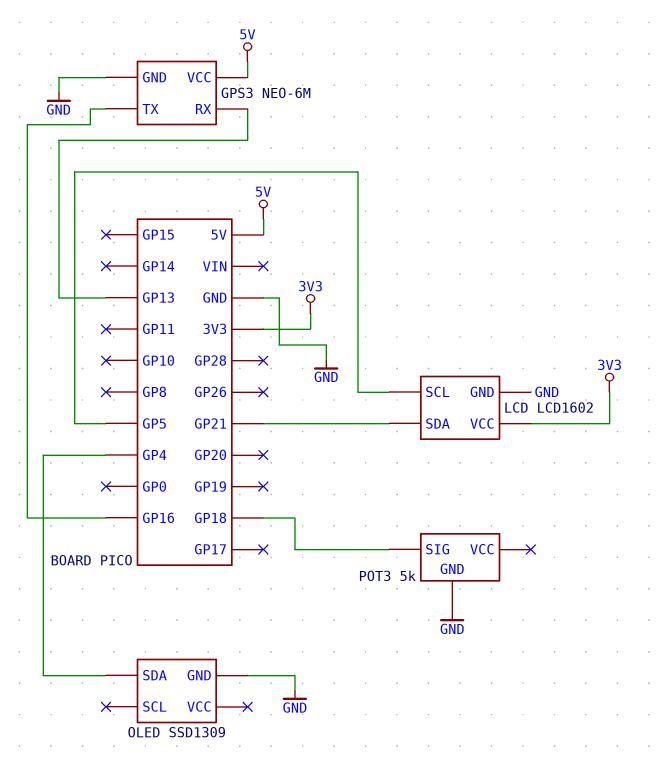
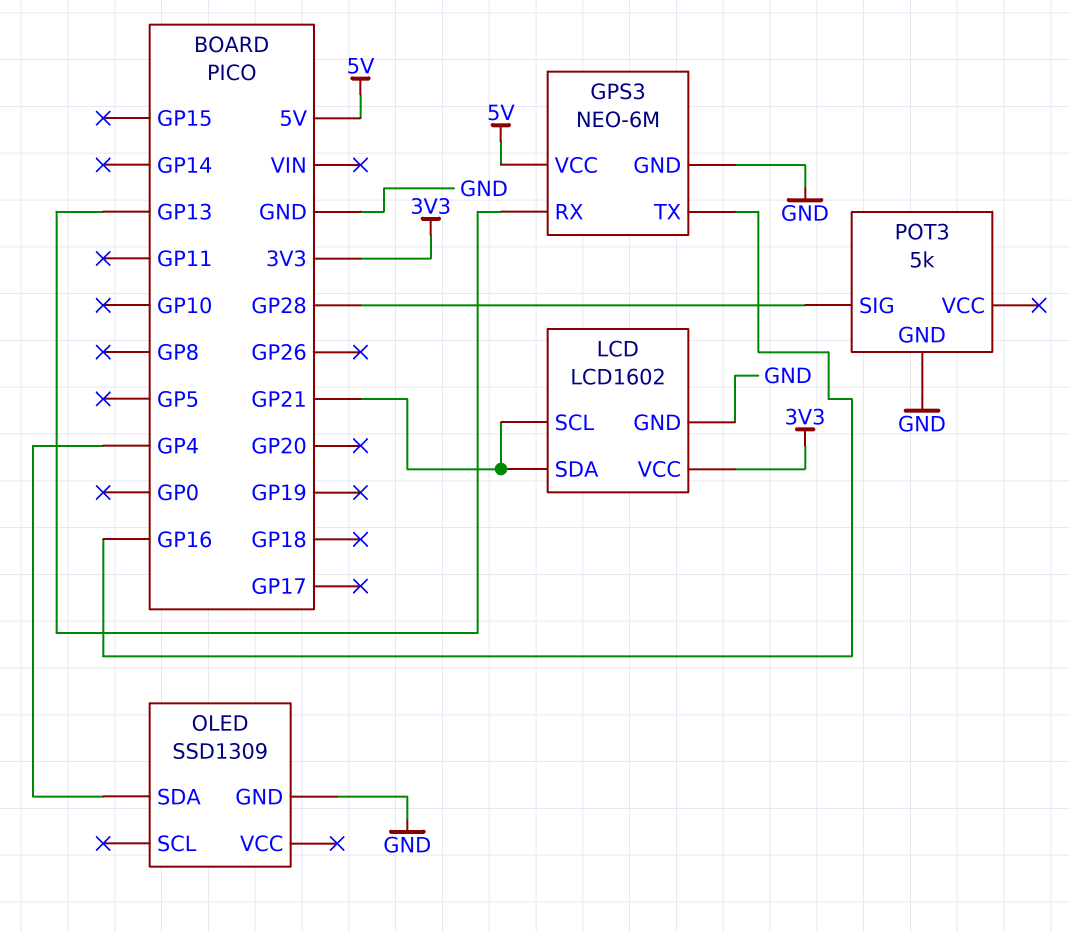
LCD pin SCL: GP5 -> GP21
POT3 pin SIG: GP18 -> GP28

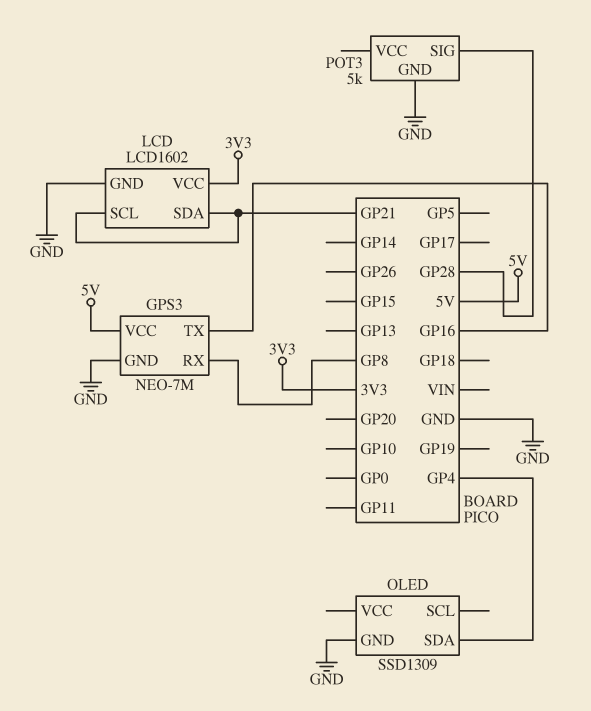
GPS3: NEO-6M -> NEO-7M
GPS3 pin RX: GP13 -> GP8

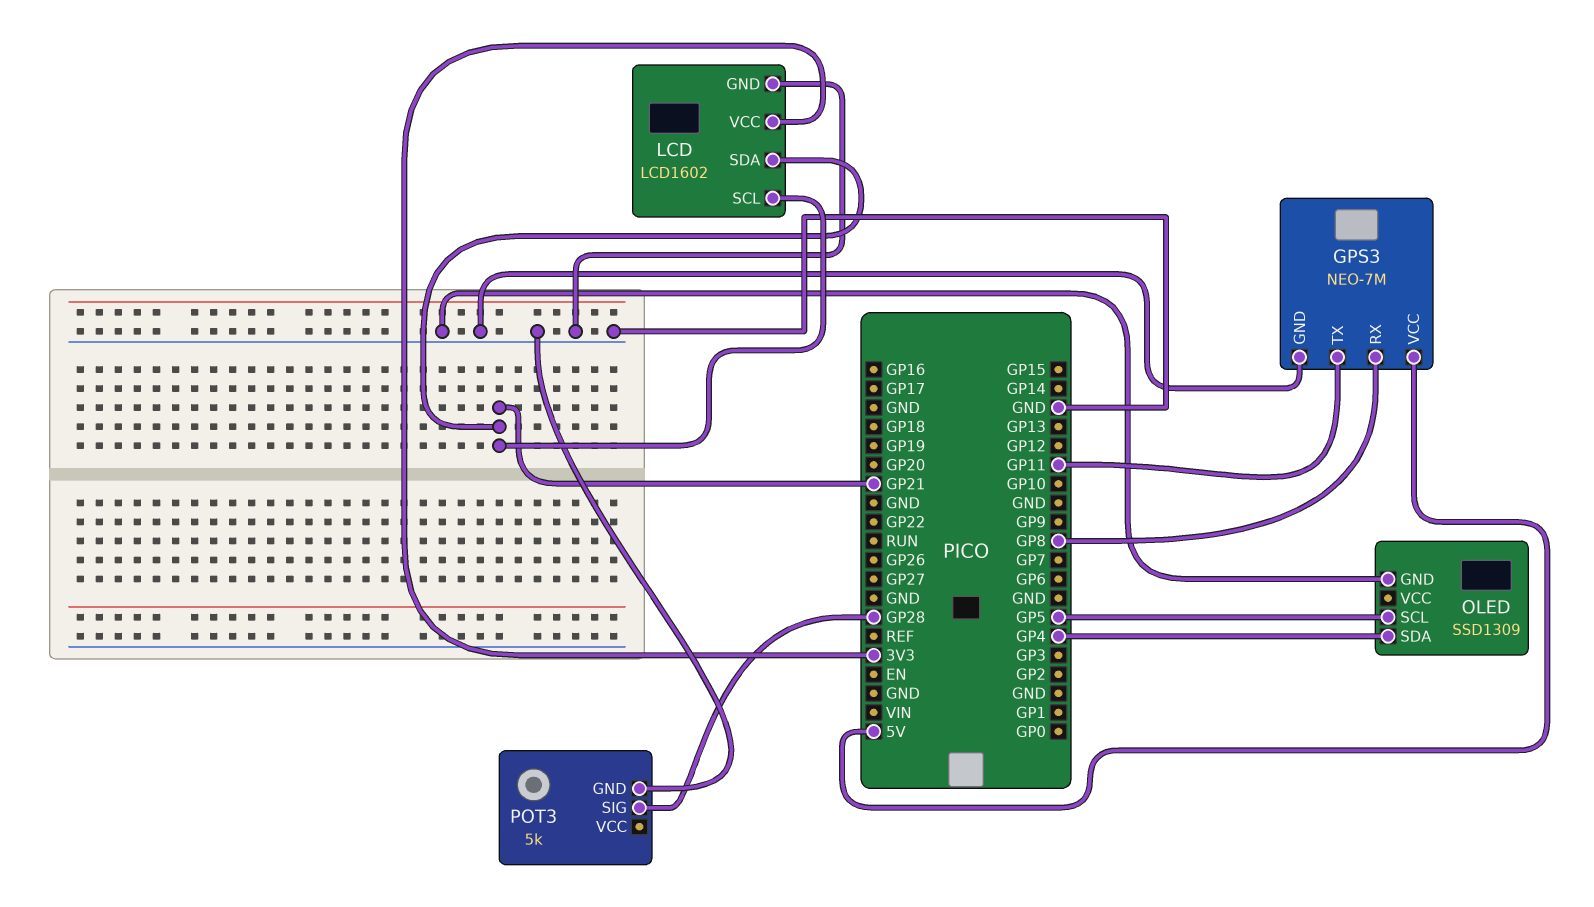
GPS3 pin TX: GP16 -> GP11
OLED pin SCL: none -> GP5

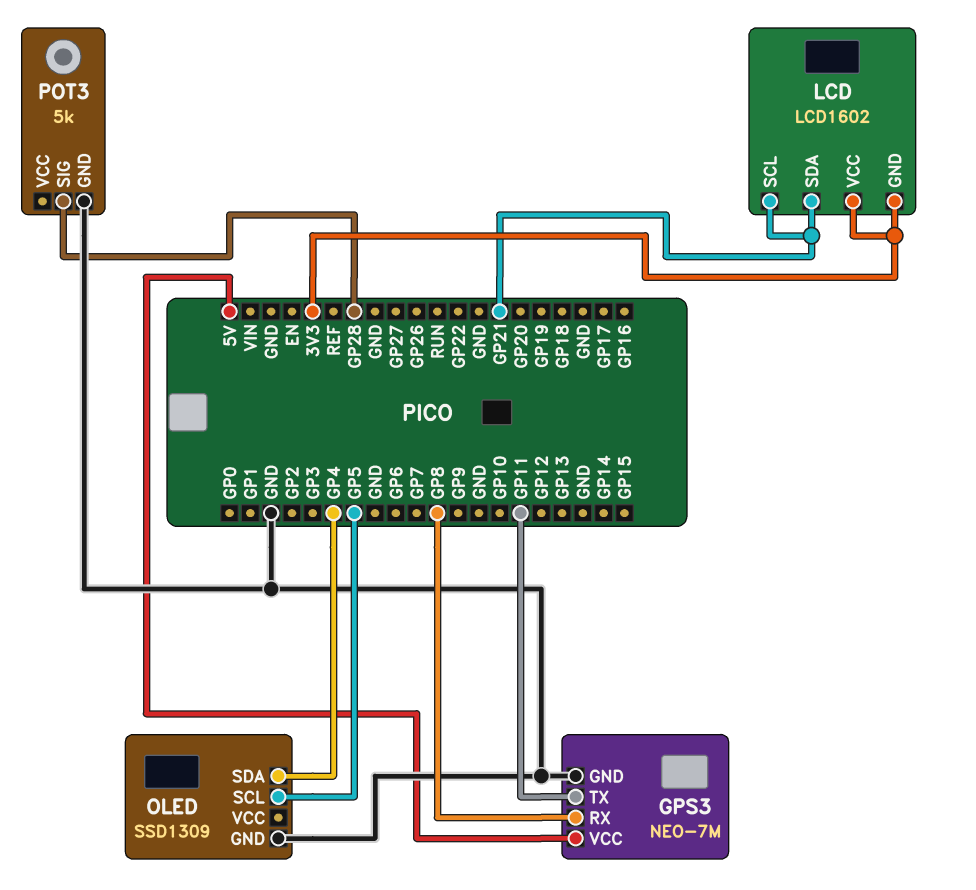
LCD pin GND: GND -> 3V3

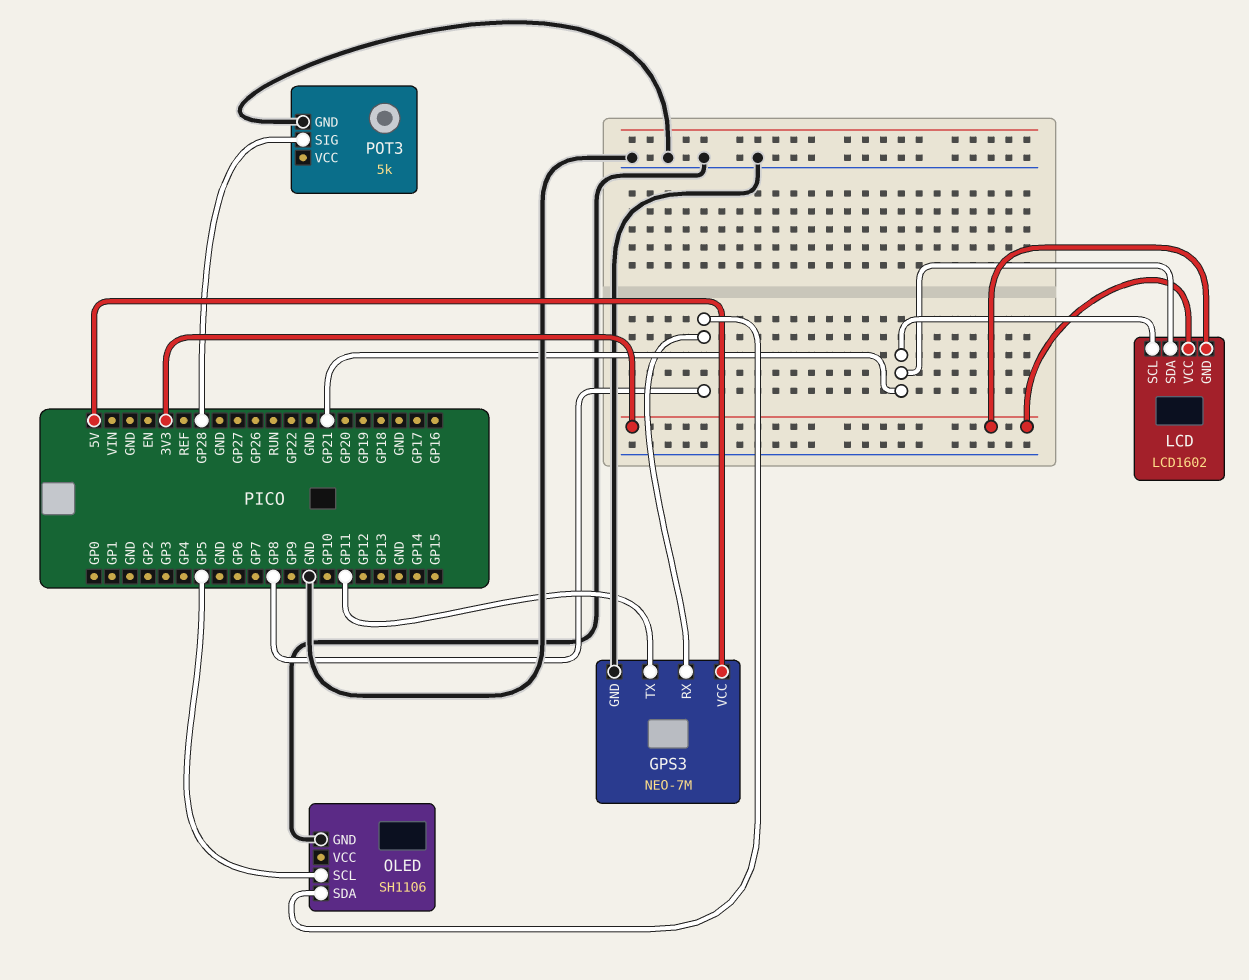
OLED: SSD1309 -> SH1106
OLED pin SDA: GP4 -> GP8

